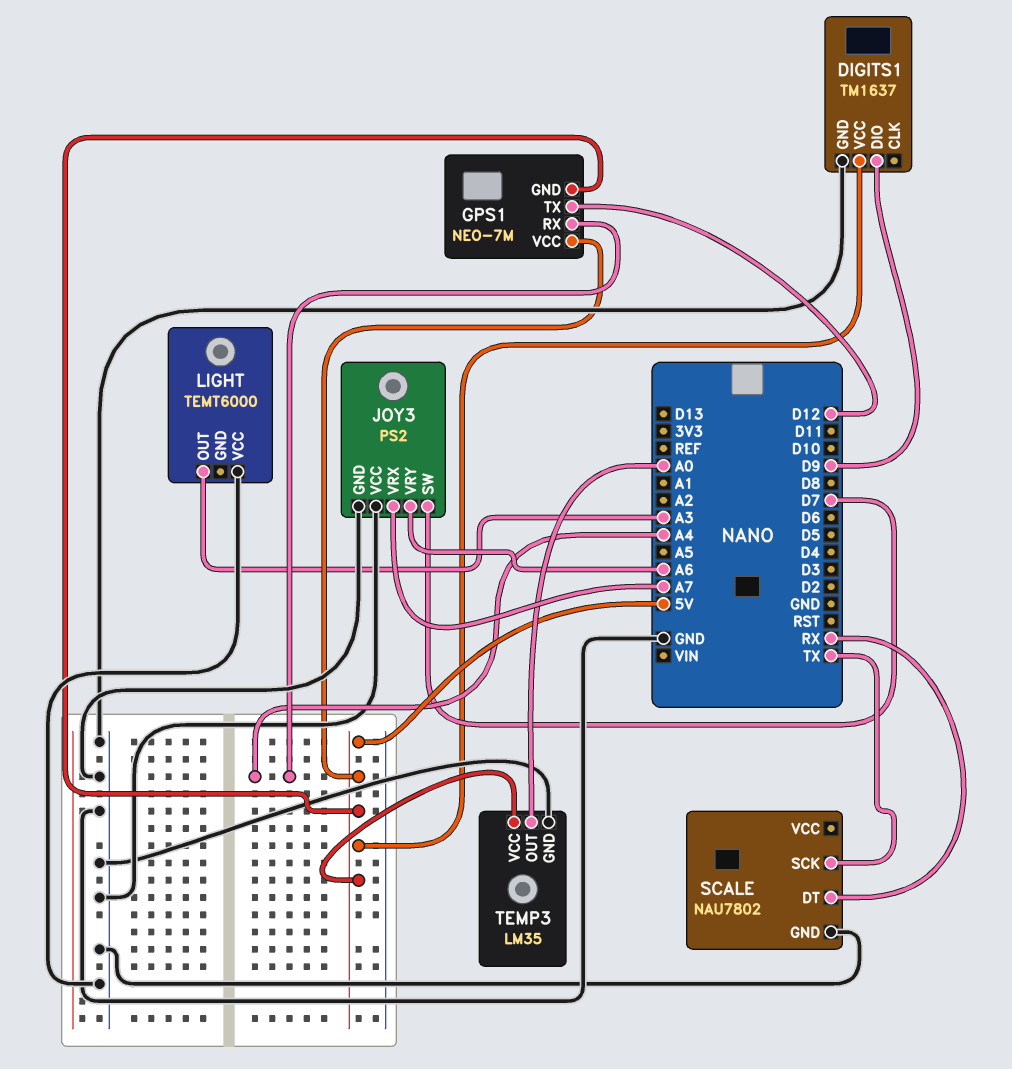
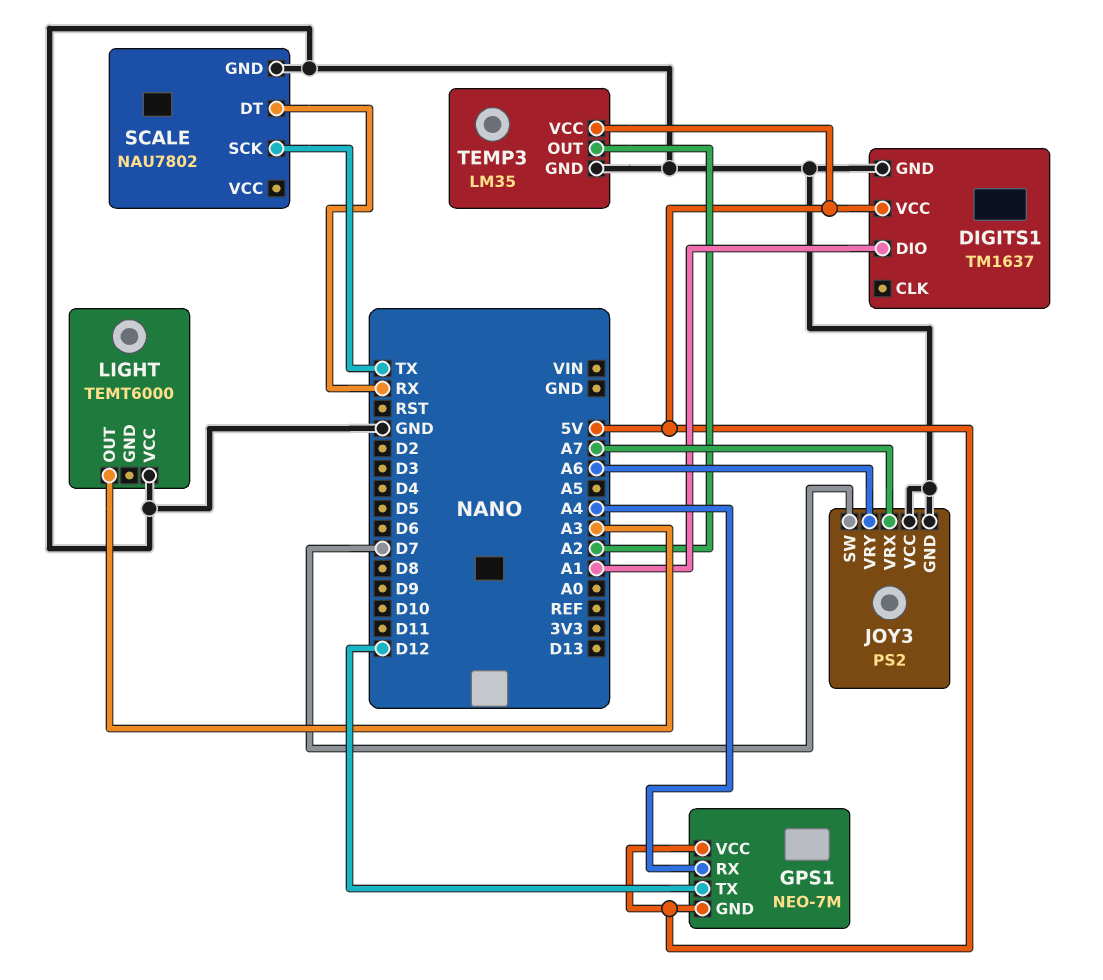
DIGITS1 pin DIO: D9 -> A1
TEMP3 pin OUT: A0 -> A2

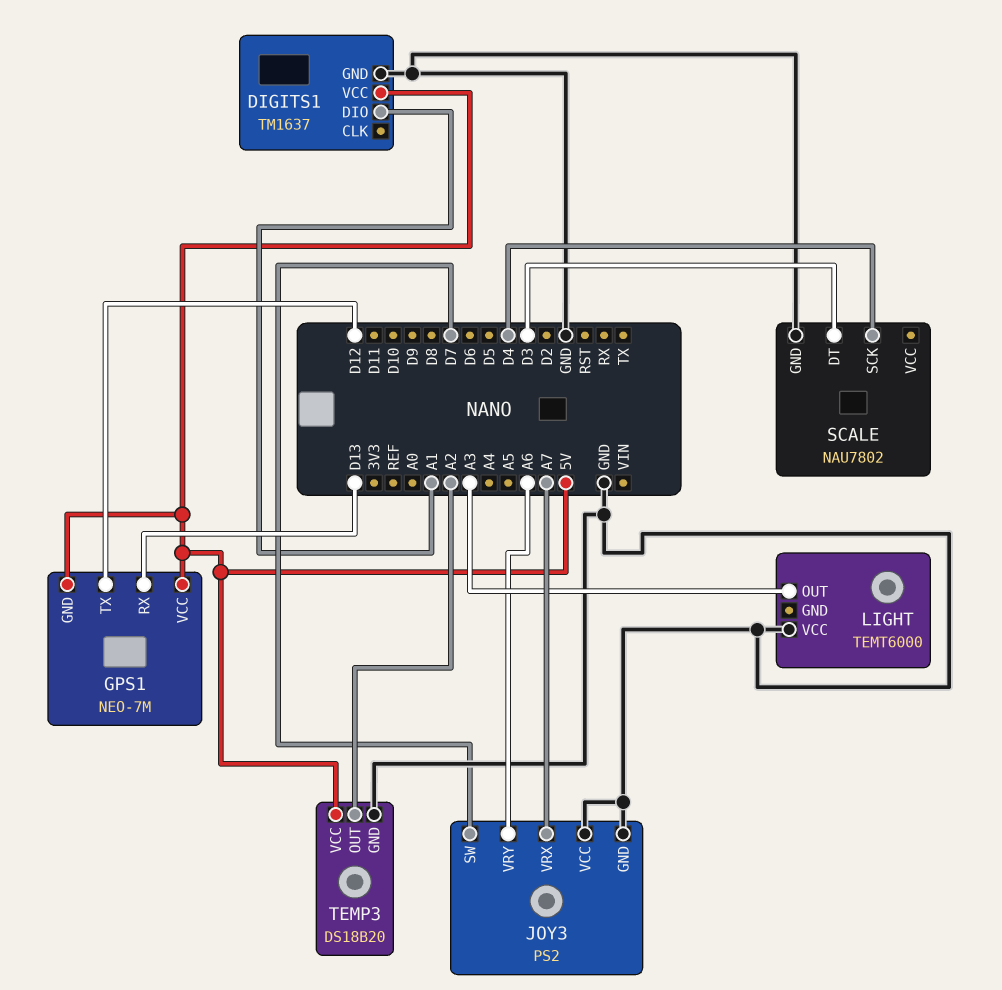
GPS1 pin RX: A4 -> D13
SCALE pin DT: RX -> D3
SCALE pin SCK: TX -> D4
TEMP3: LM35 -> DS18B20

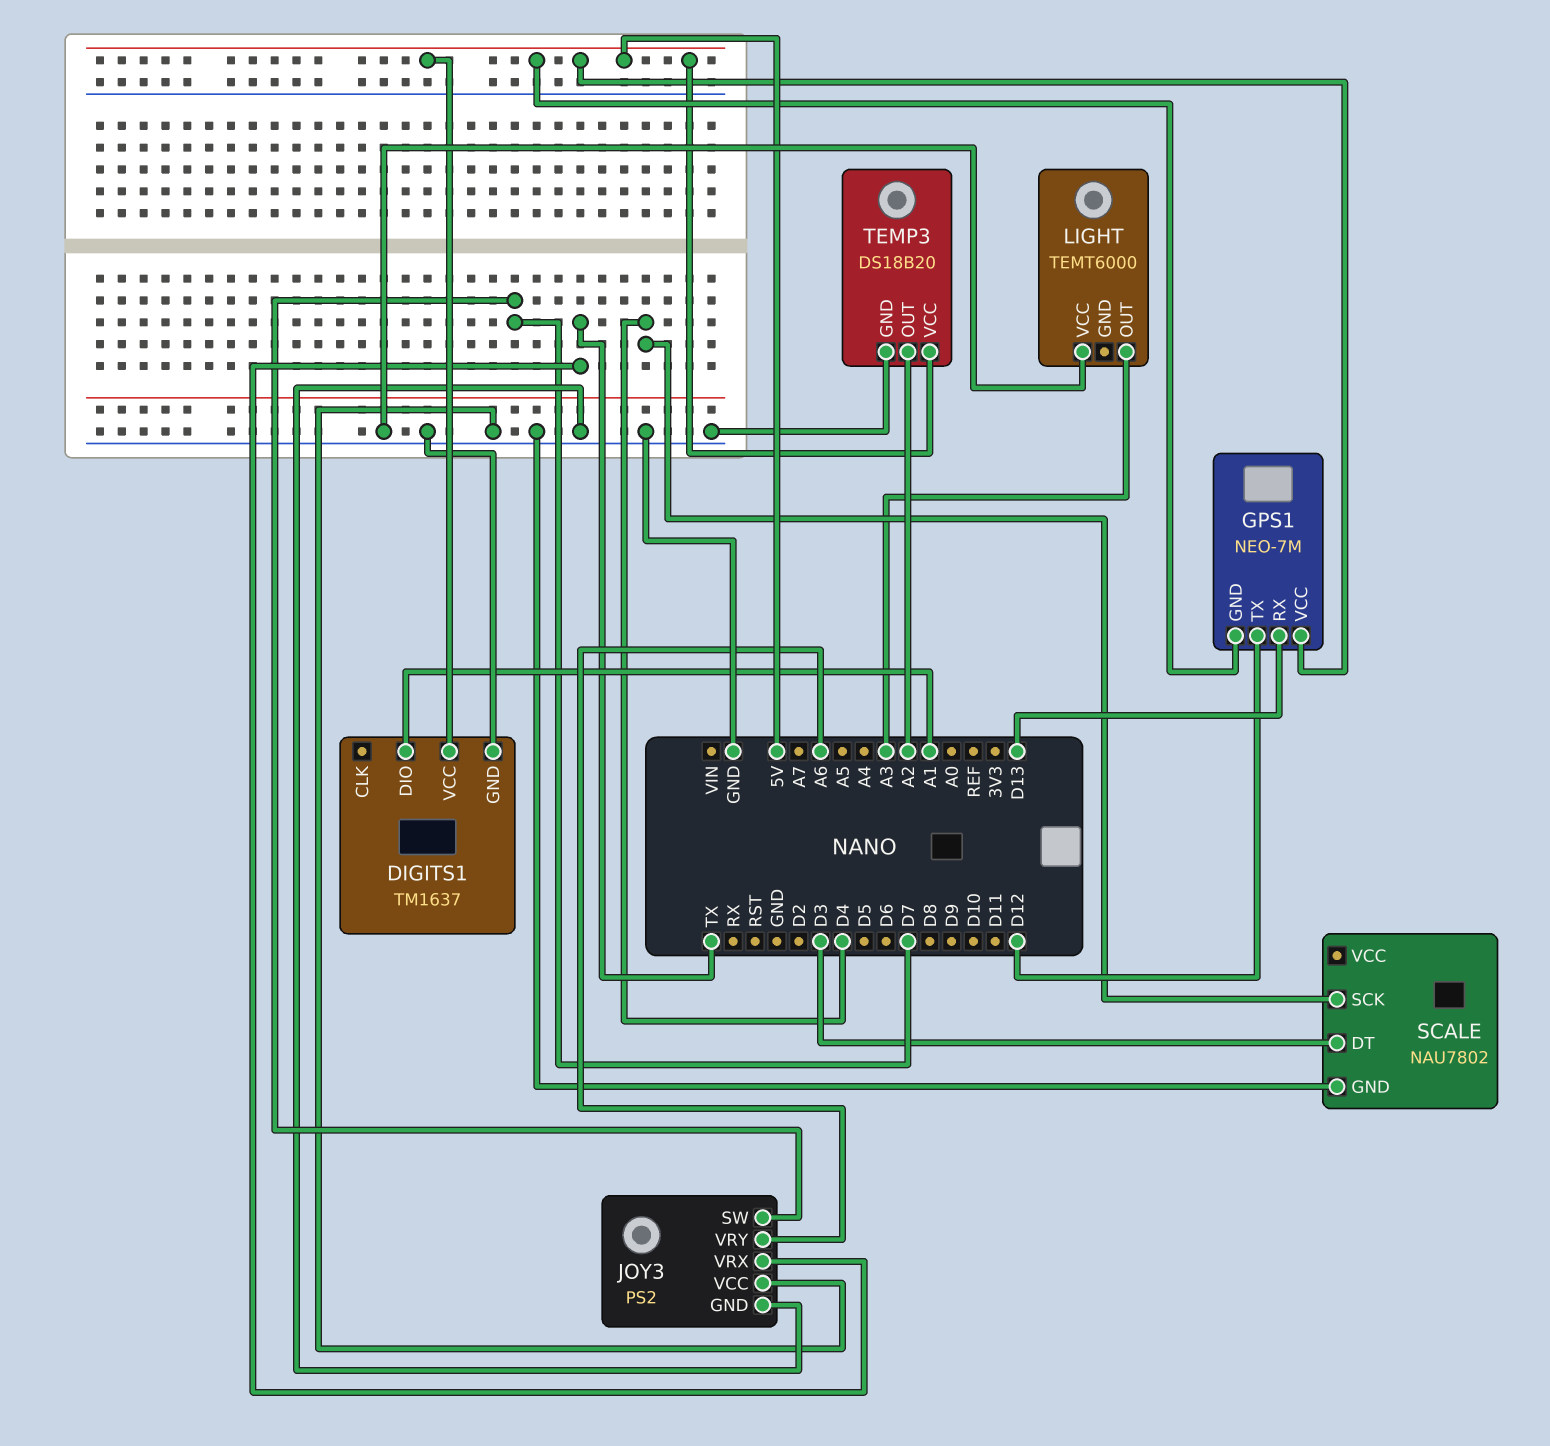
JOY3 pin VRX: A7 -> TX

